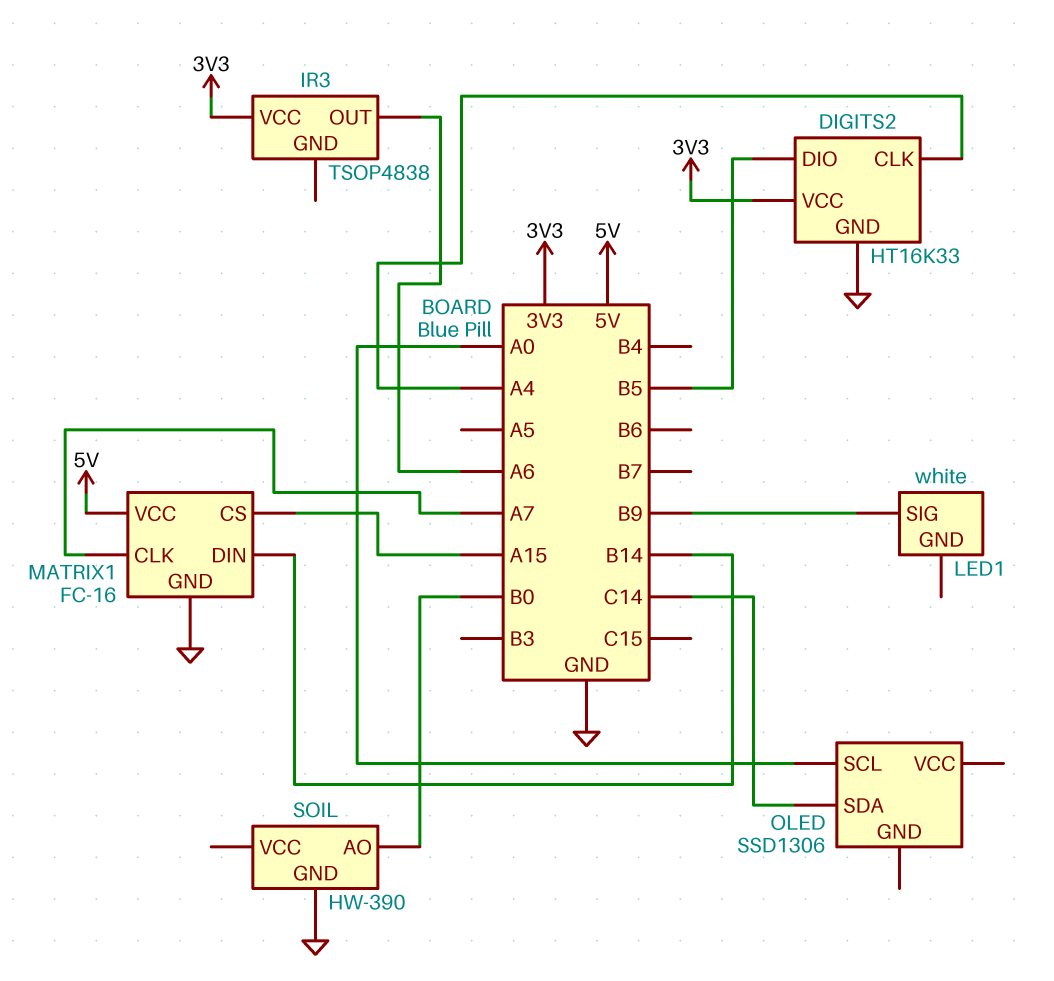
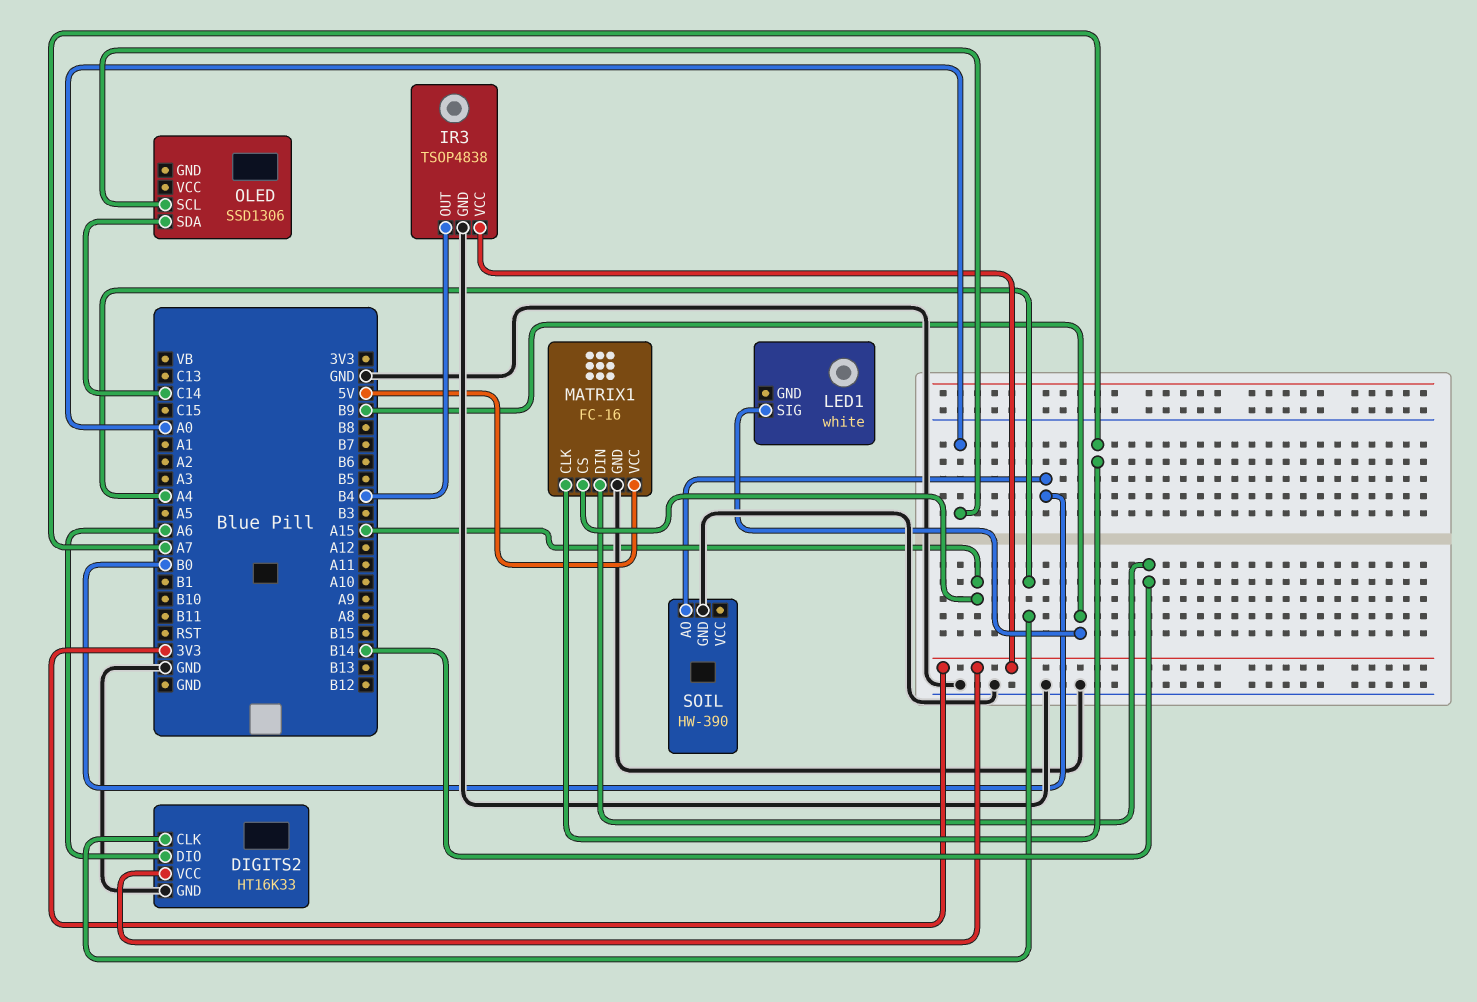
DIGITS2 pin DIO: B5 -> A6
IR3 pin GND: none -> GND
IR3 pin OUT: A6 -> B4

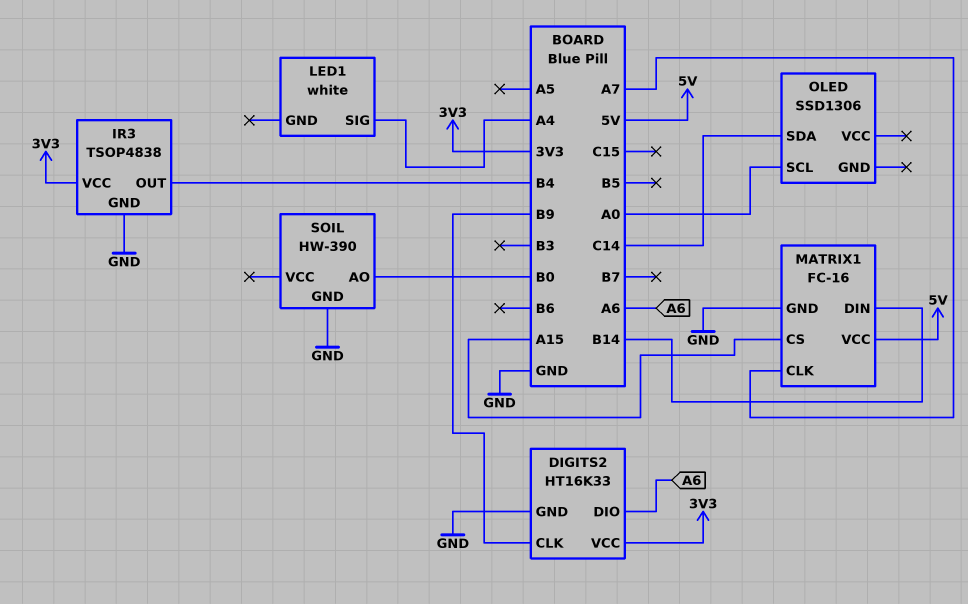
DIGITS2 pin CLK: A4 -> B9
LED1 pin SIG: B9 -> A4

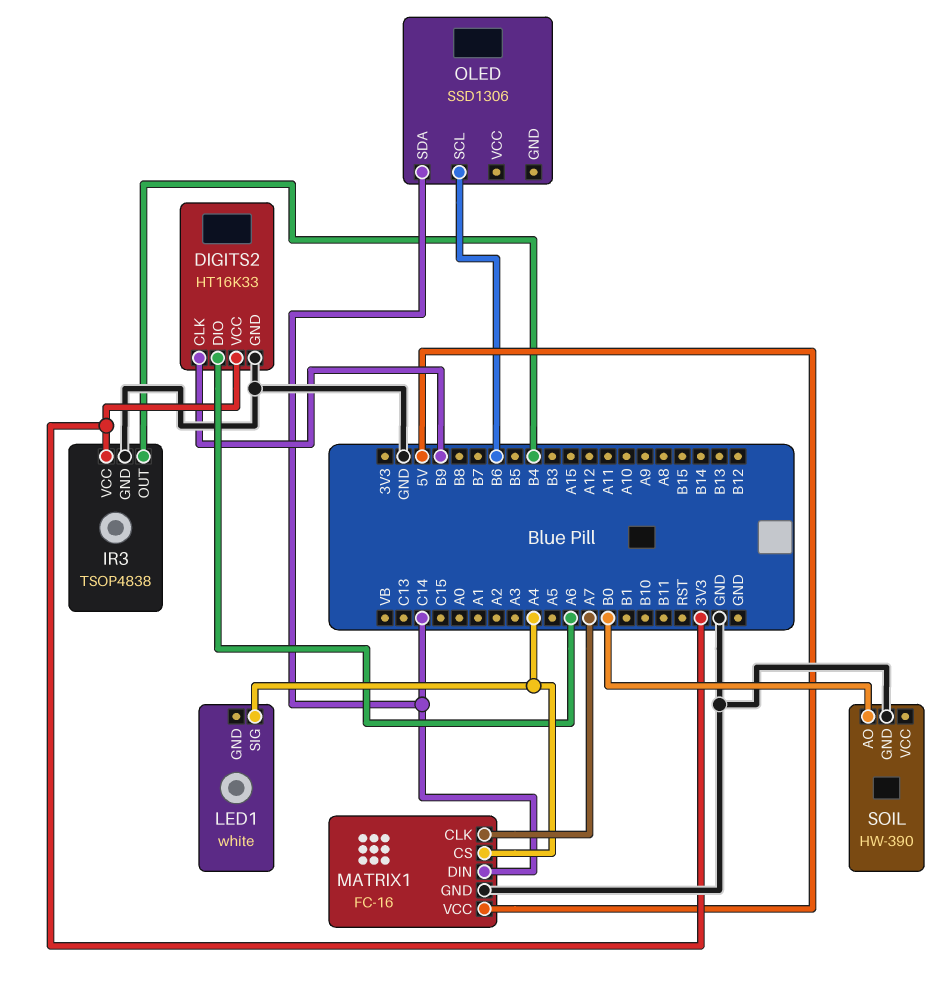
MATRIX1 pin CS: A15 -> A4
MATRIX1 pin DIN: B14 -> C14
OLED pin SCL: A0 -> B6

